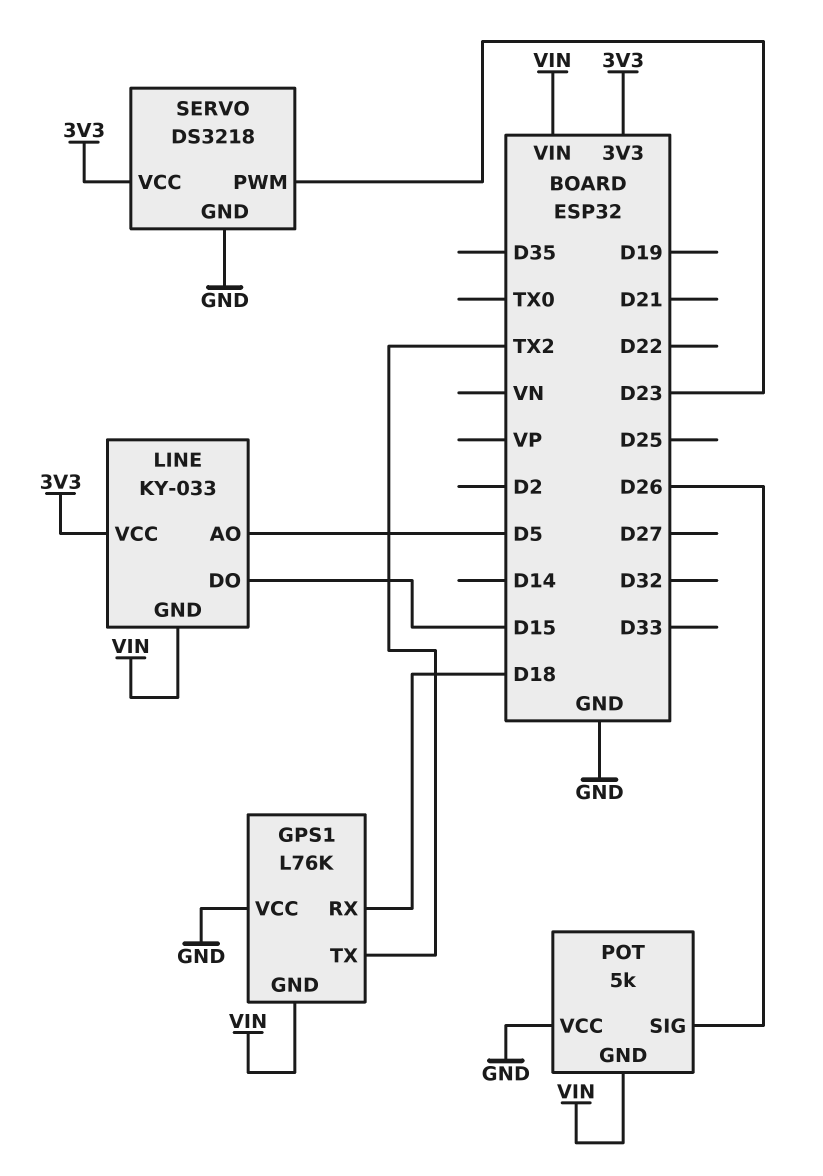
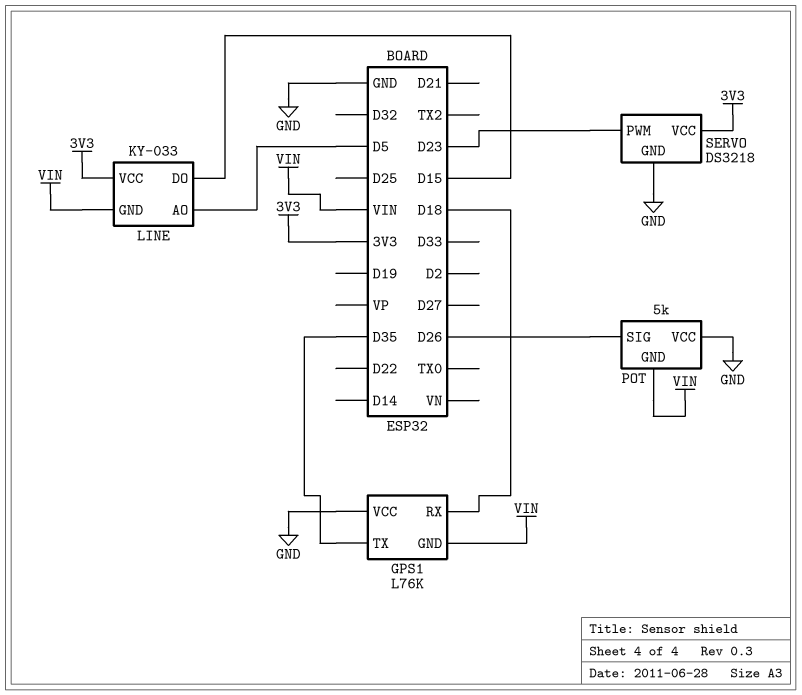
GPS1 pin TX: TX2 -> D35

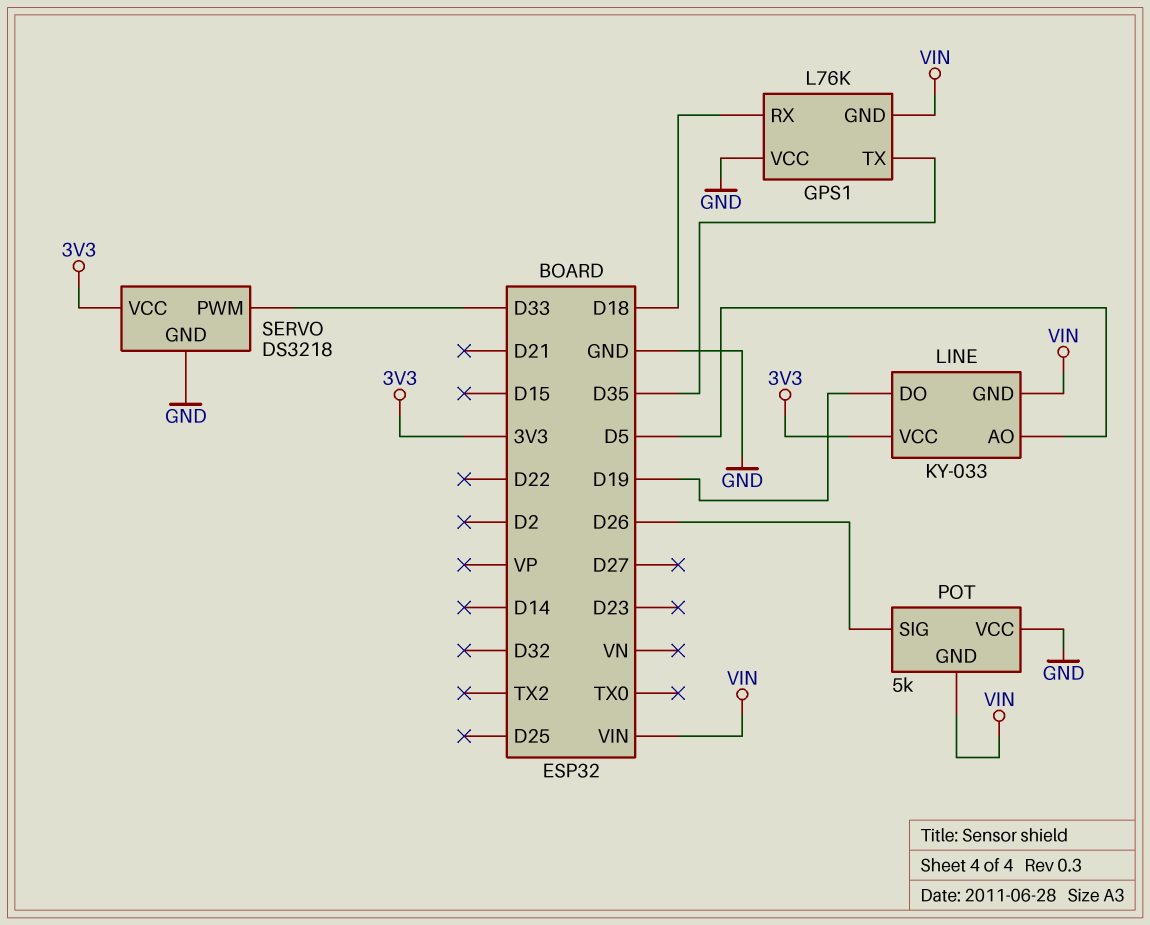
LINE pin DO: D15 -> D19
SERVO pin PWM: D23 -> D33

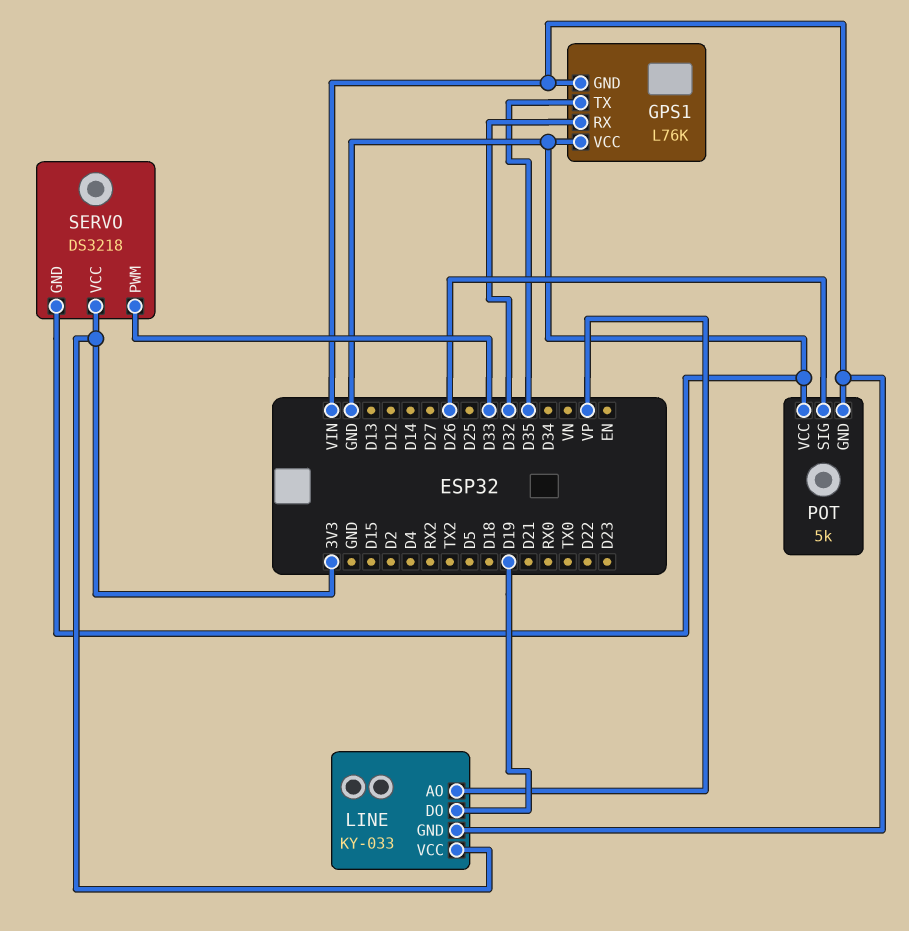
GPS1 pin RX: D18 -> D32
LINE pin AO: D5 -> VP

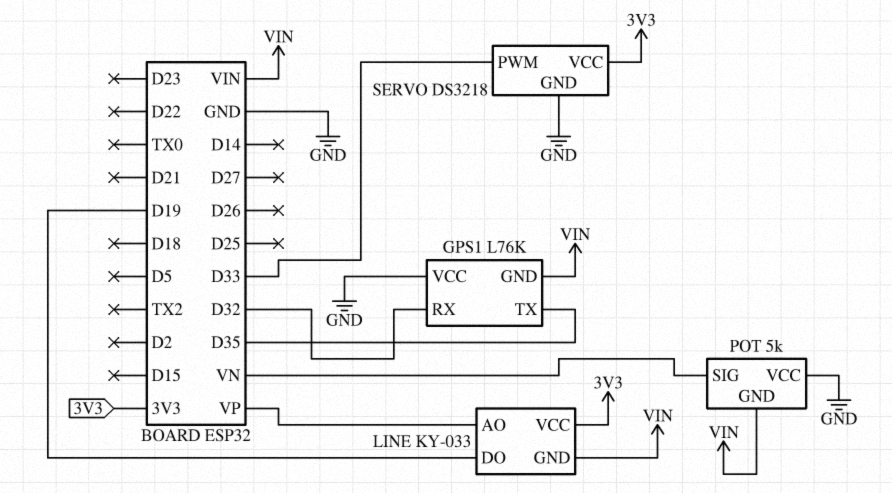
POT pin SIG: D26 -> VN

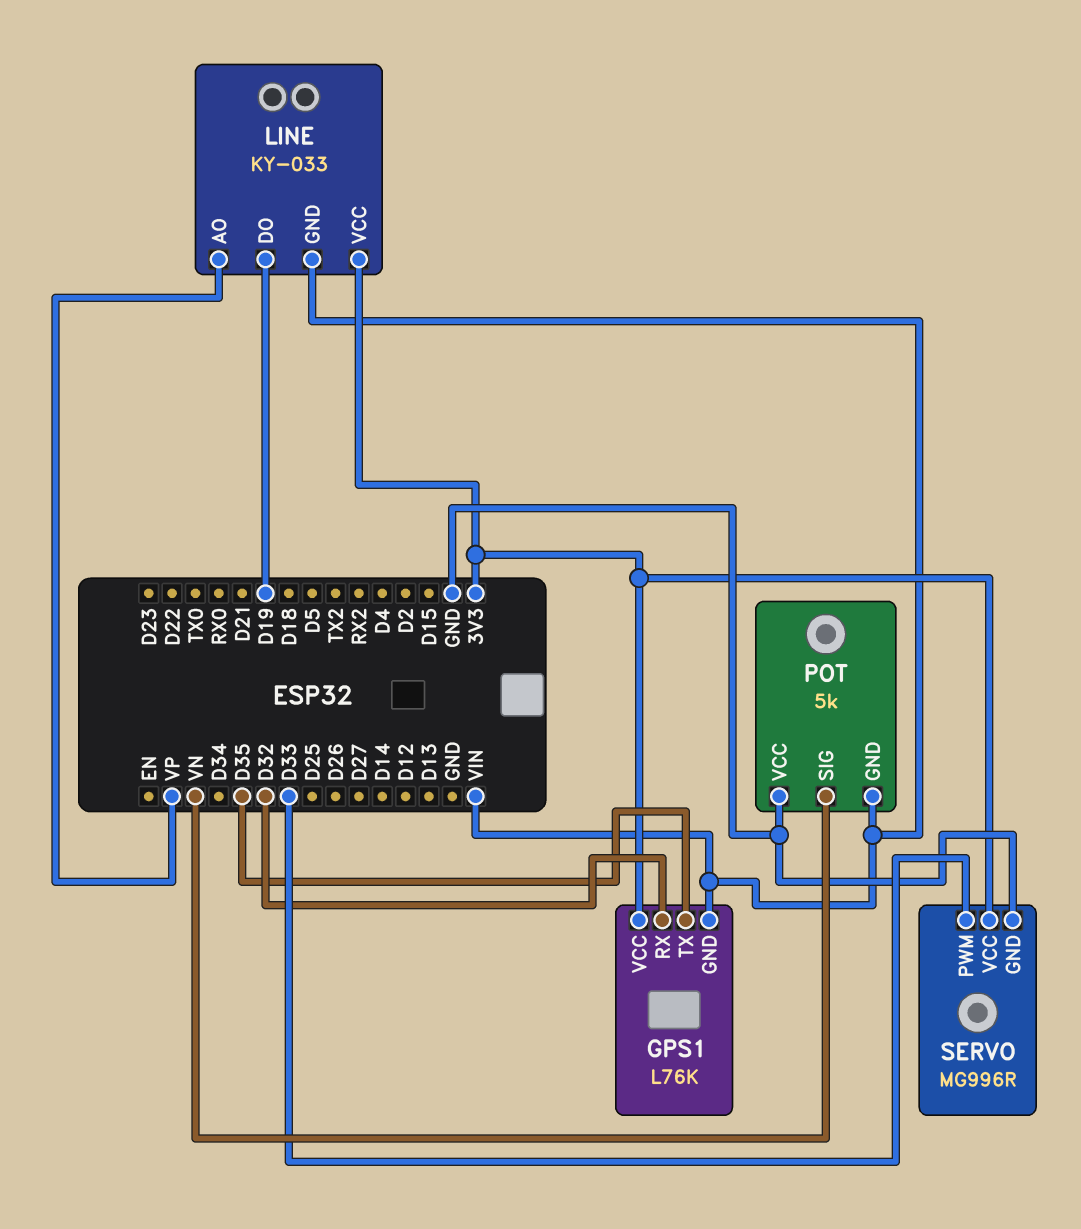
GPS1 pin VCC: GND -> 3V3
SERVO: DS3218 -> MG996R

